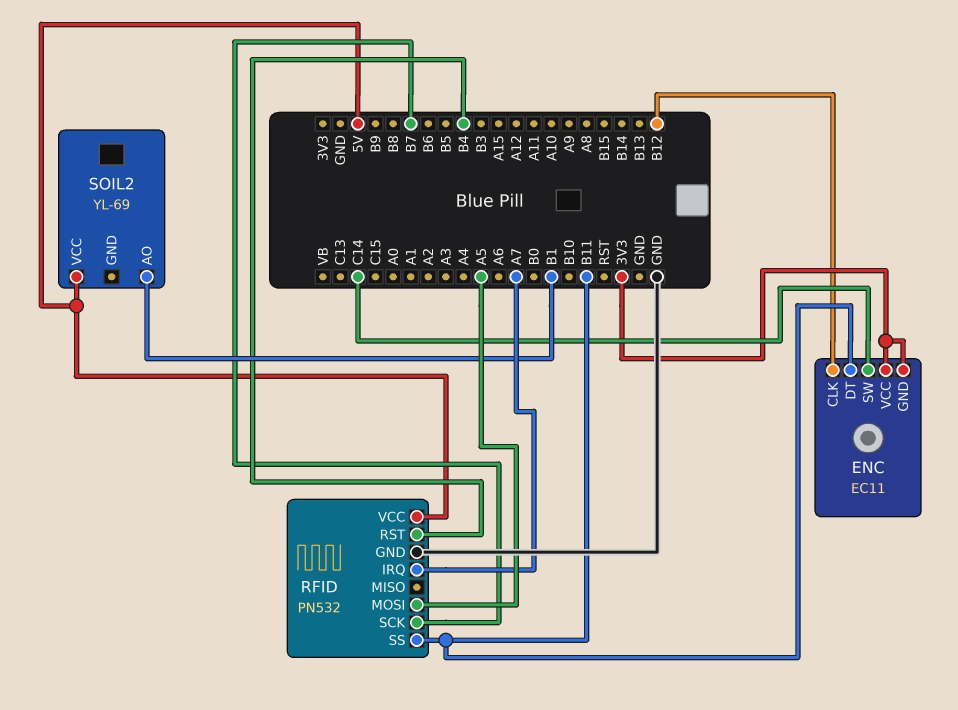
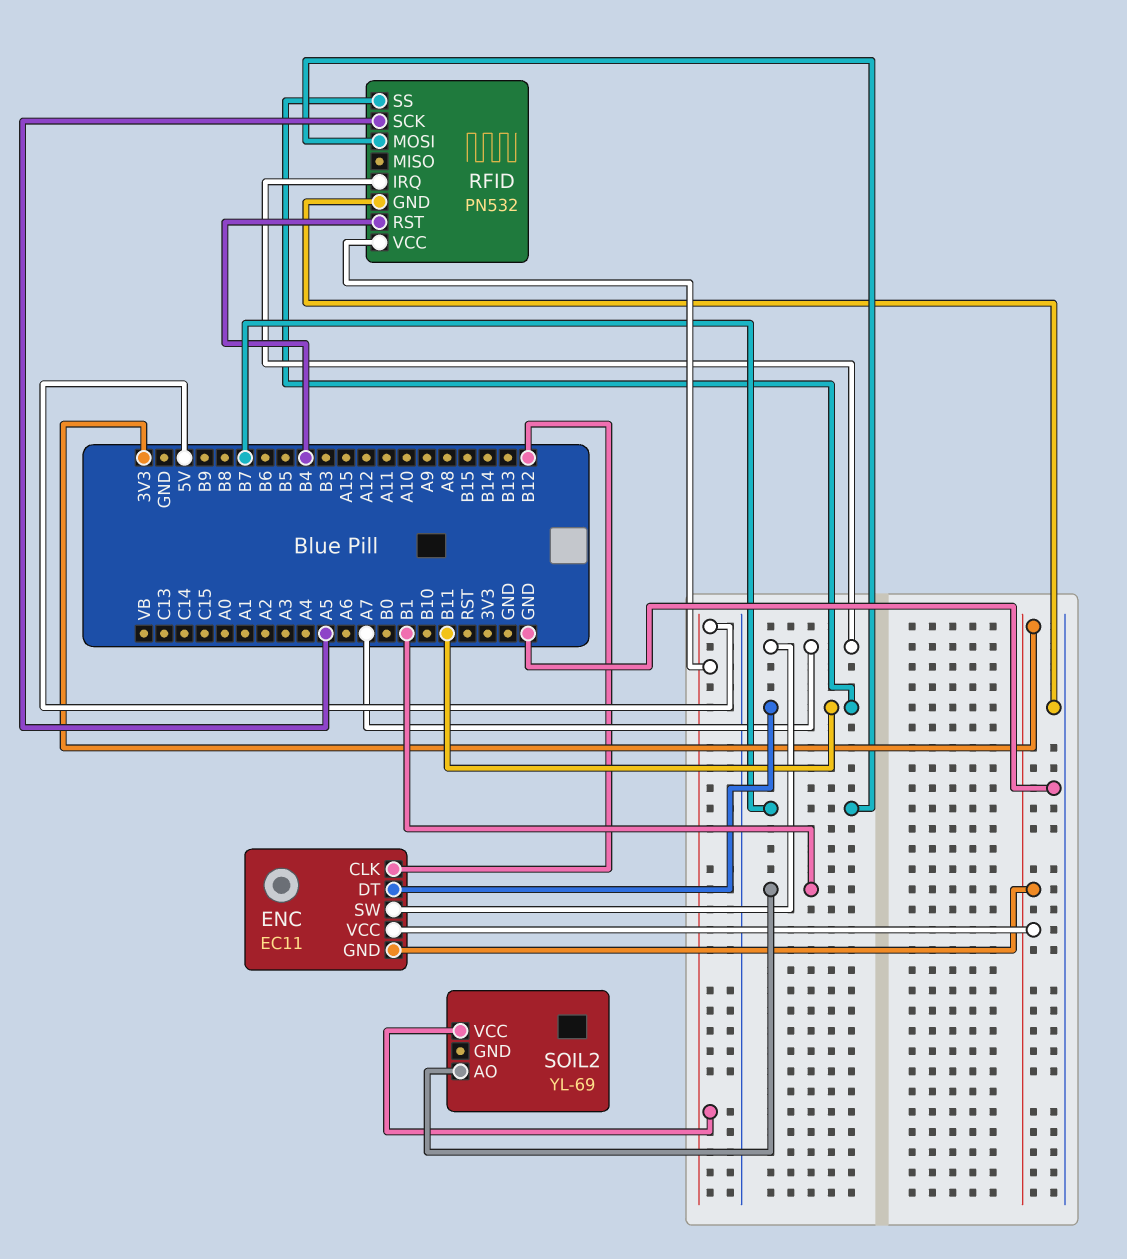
ENC pin SW: C14 -> A7
RFID pin MOSI: A5 -> B7
RFID pin SCK: B7 -> A5

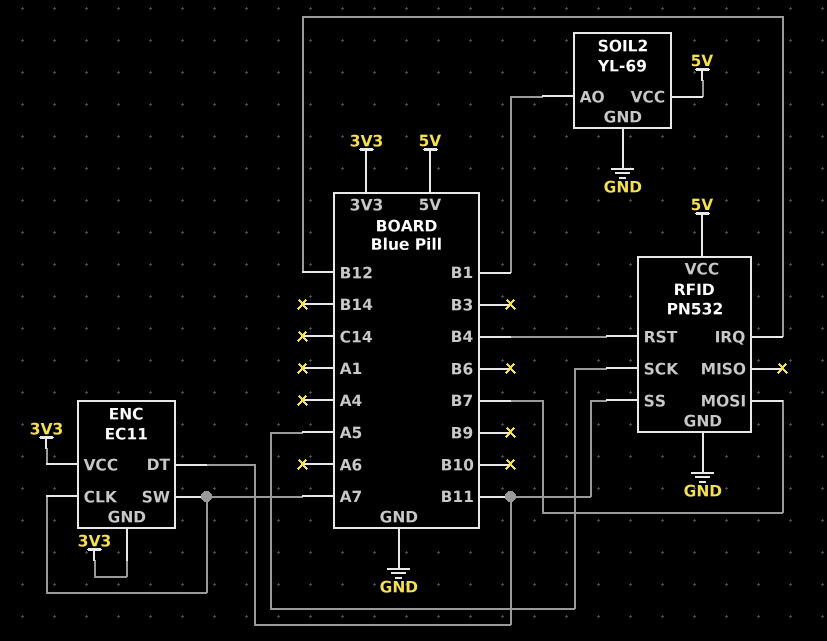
ENC pin CLK: B12 -> A7
RFID pin IRQ: A7 -> B12
SOIL2 pin GND: none -> GND

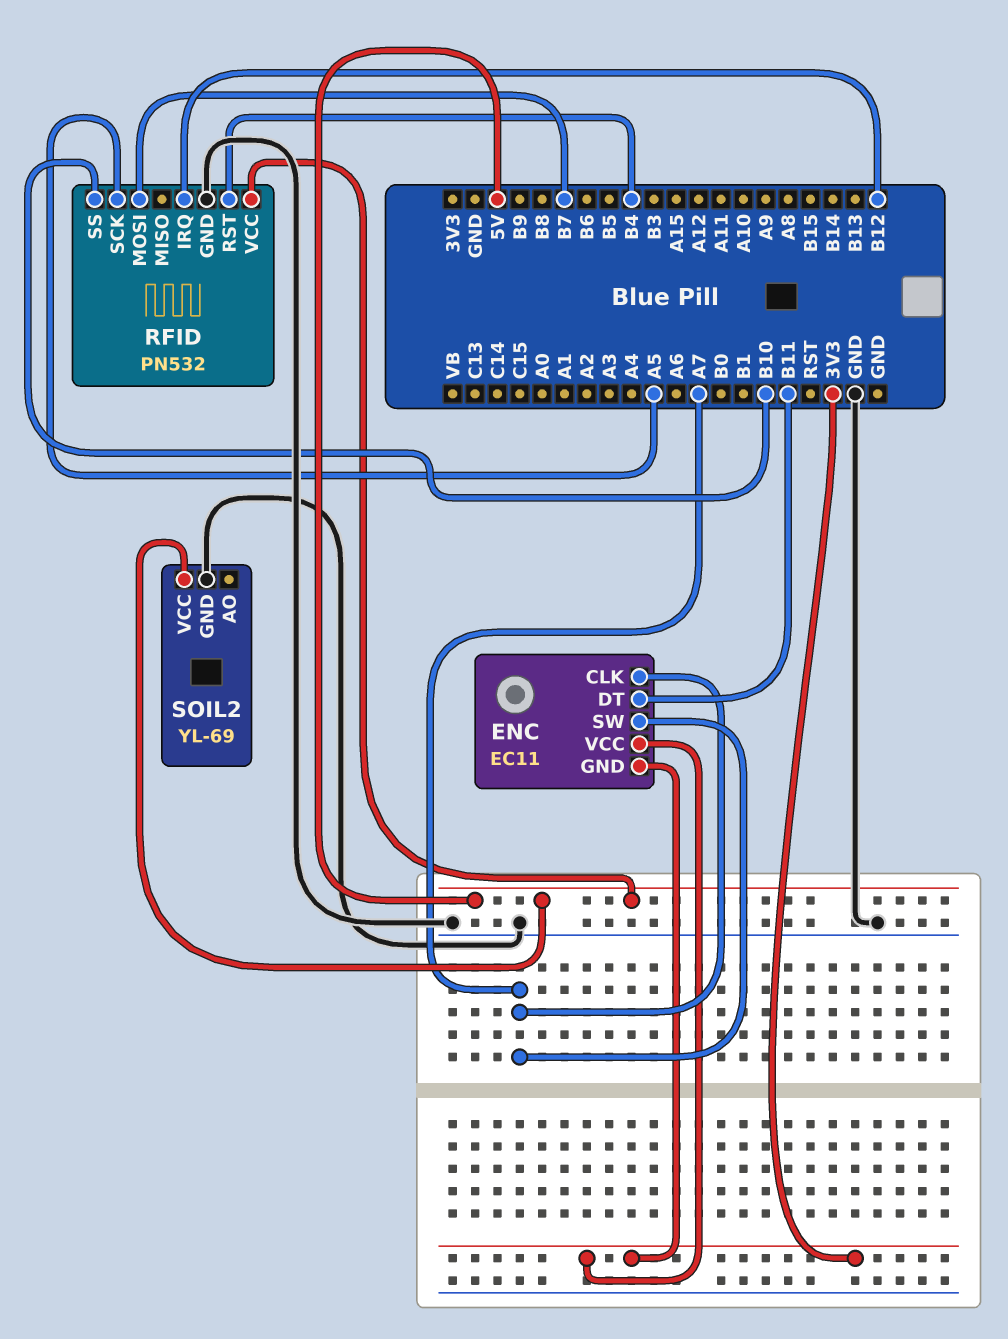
RFID pin SS: B11 -> B10
SOIL2 pin AO: B1 -> none

